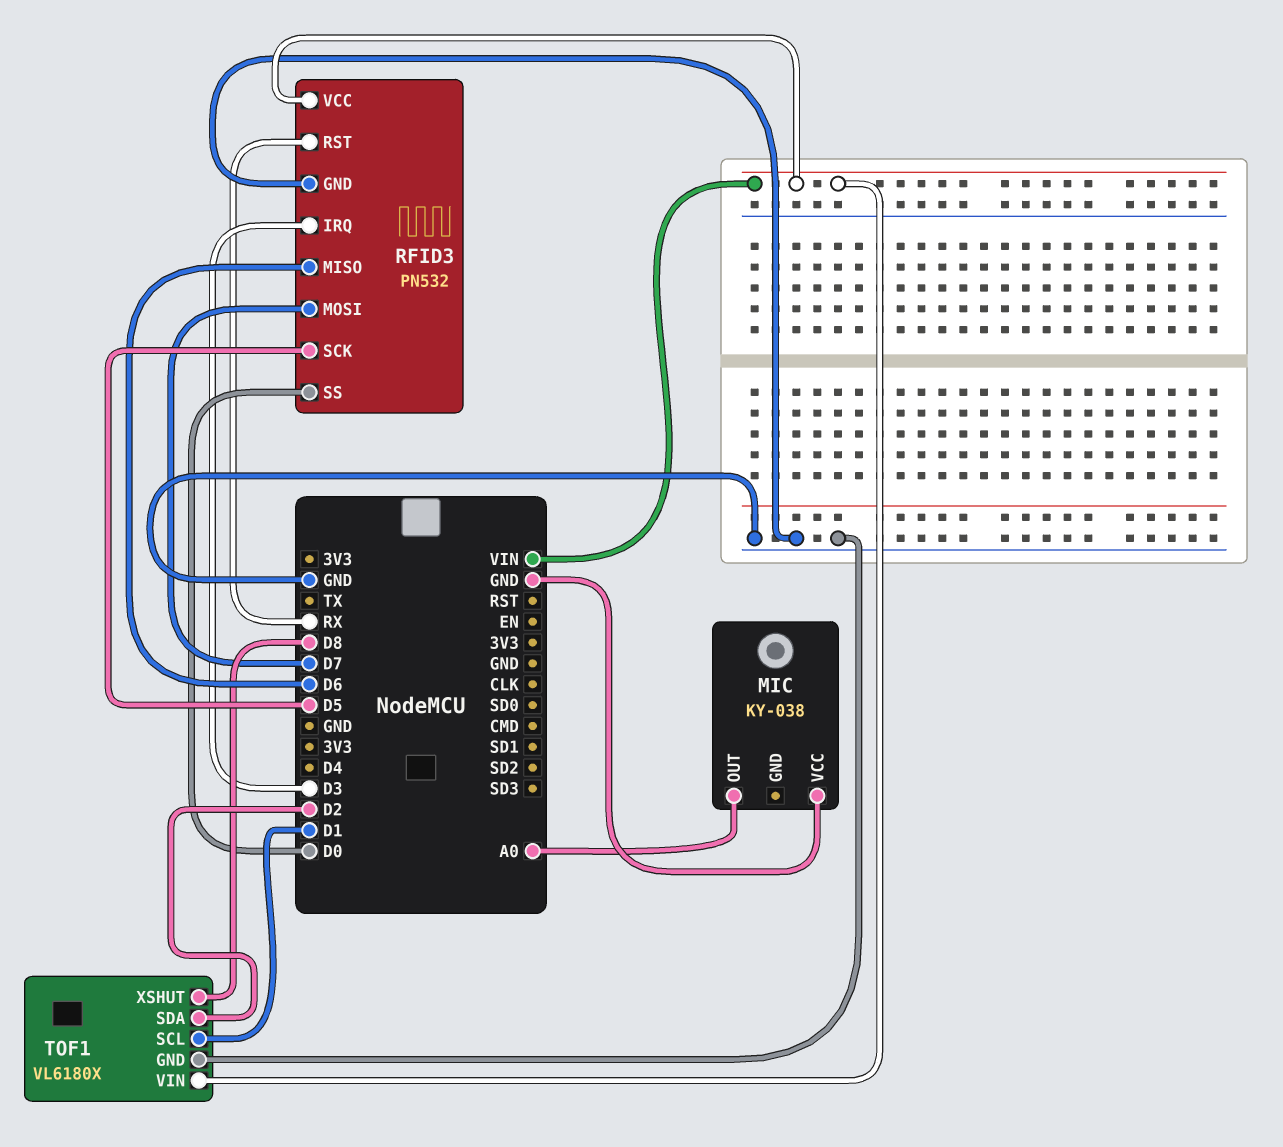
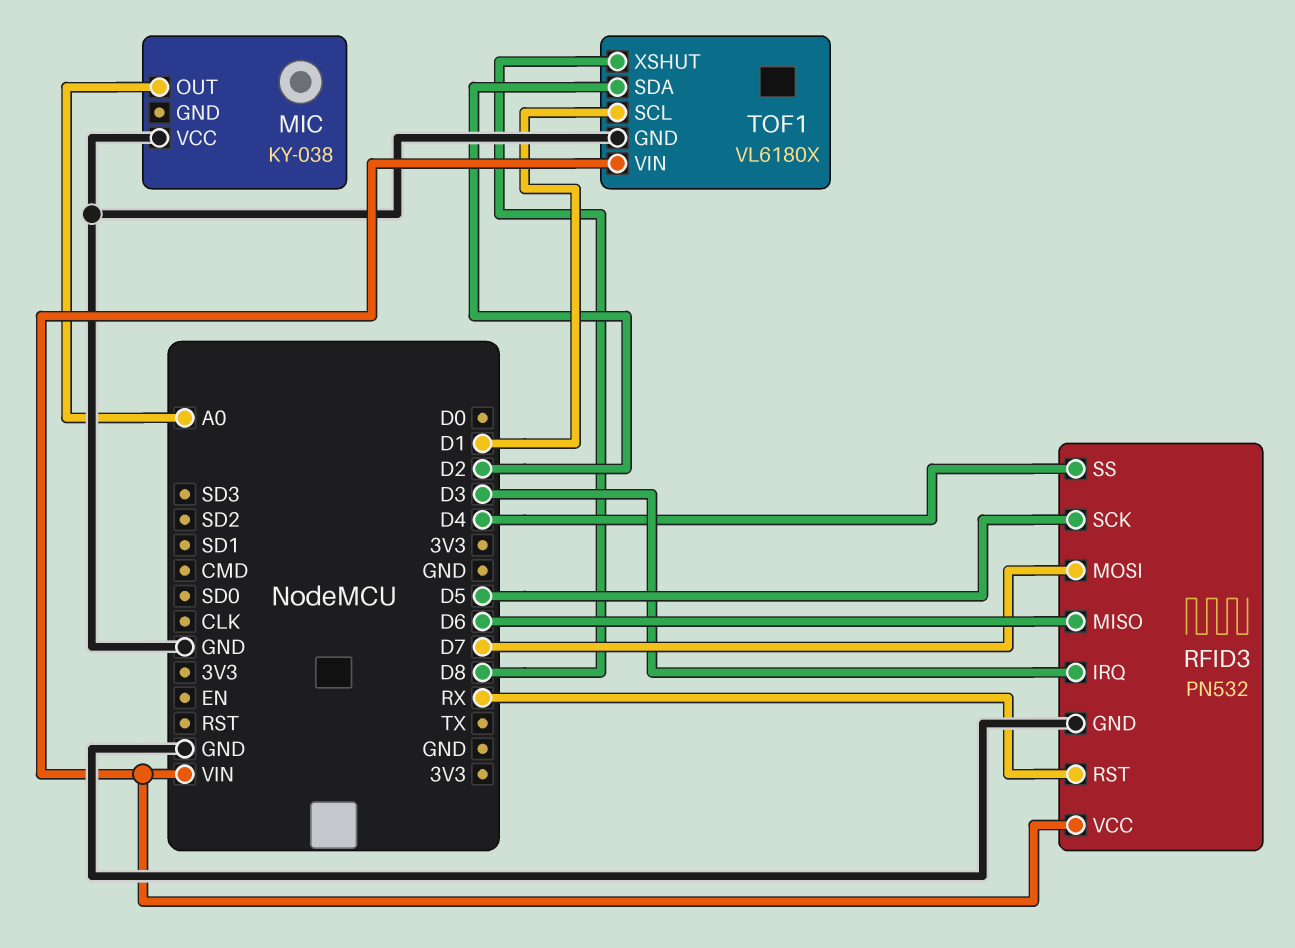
RFID3 pin SS: D0 -> D4

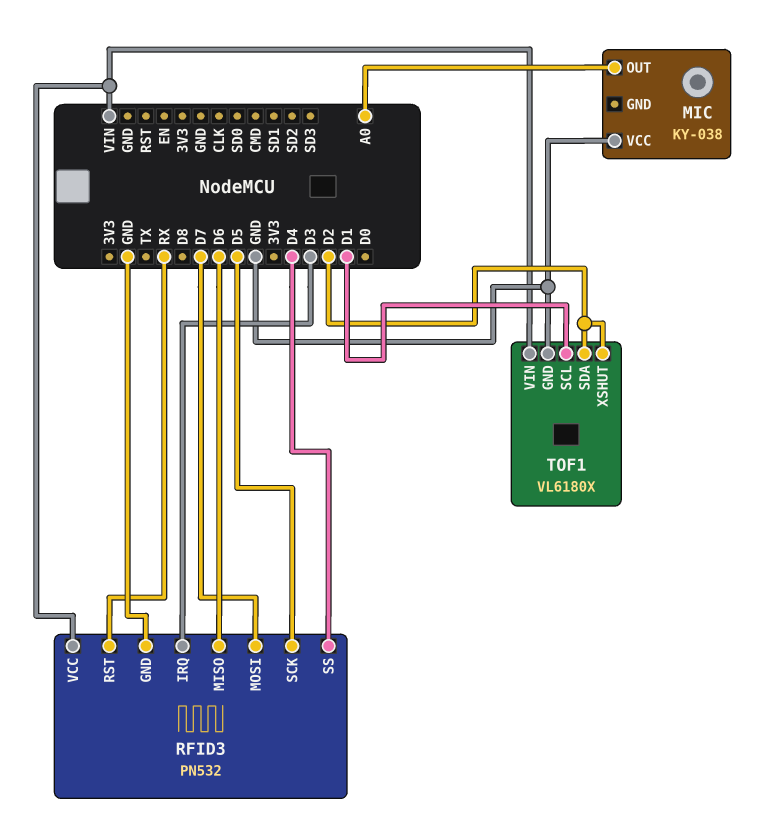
TOF1 pin XSHUT: D8 -> D2

